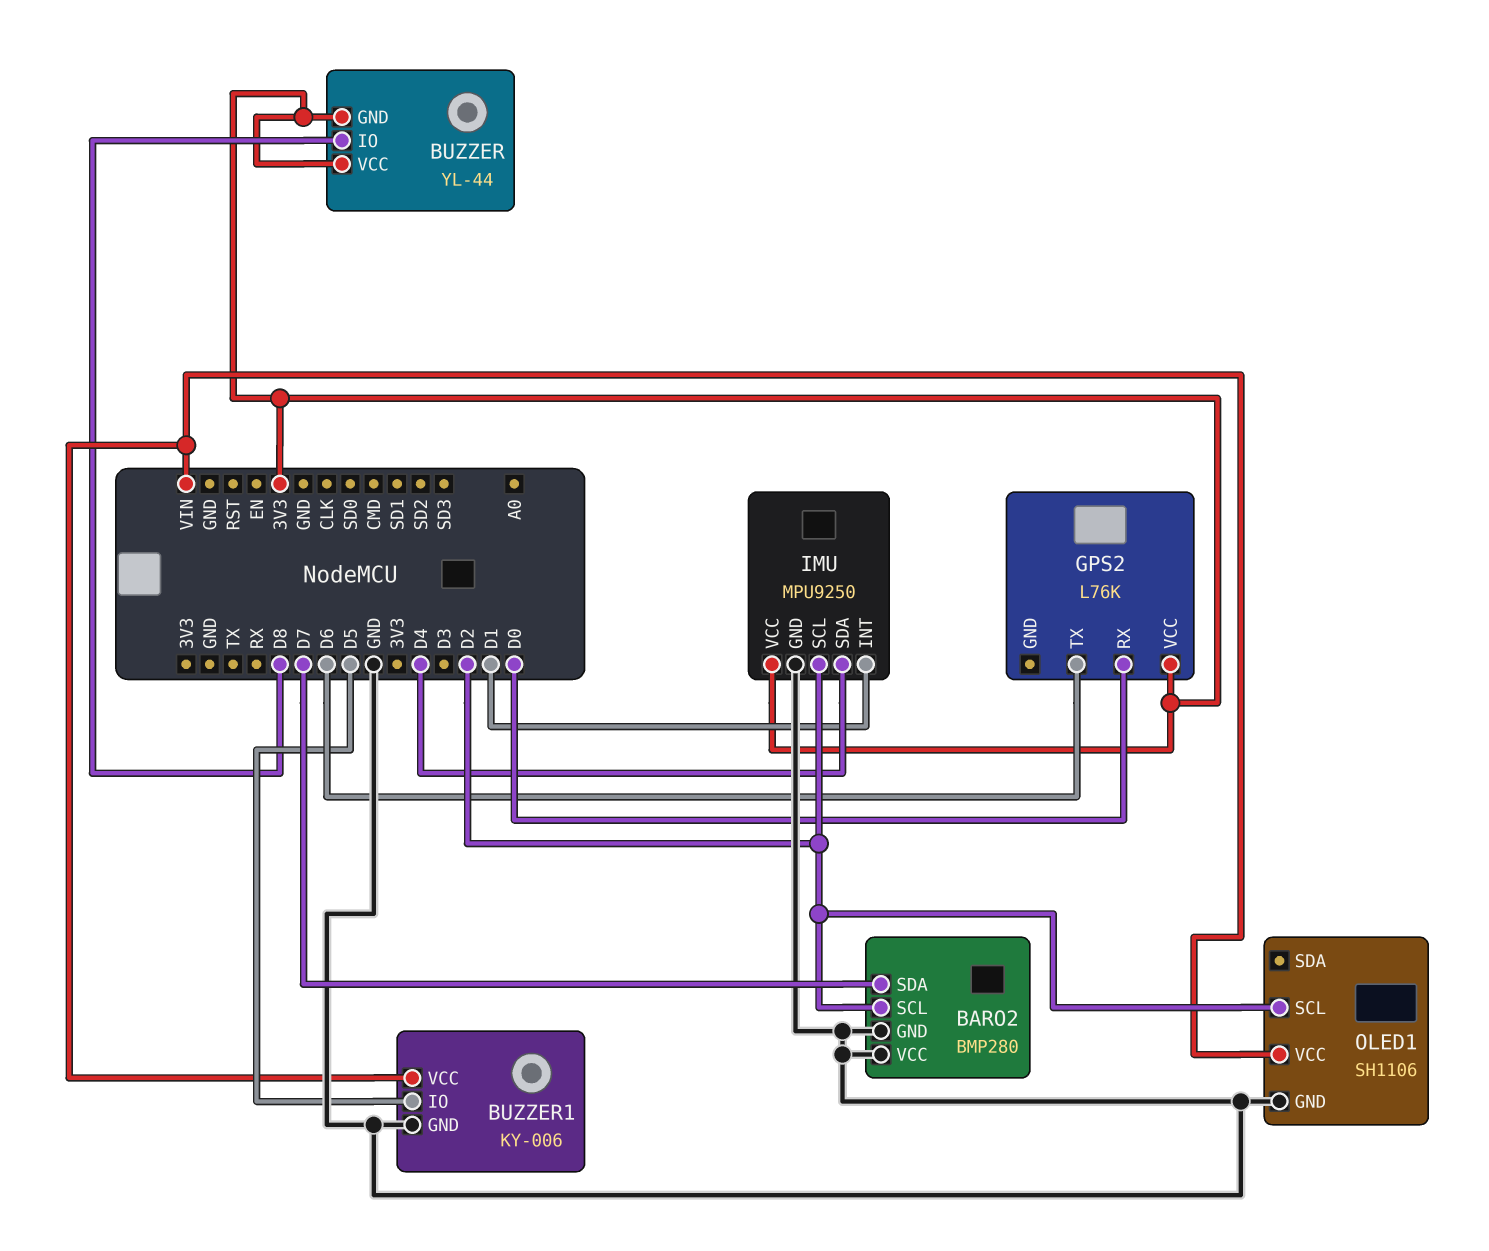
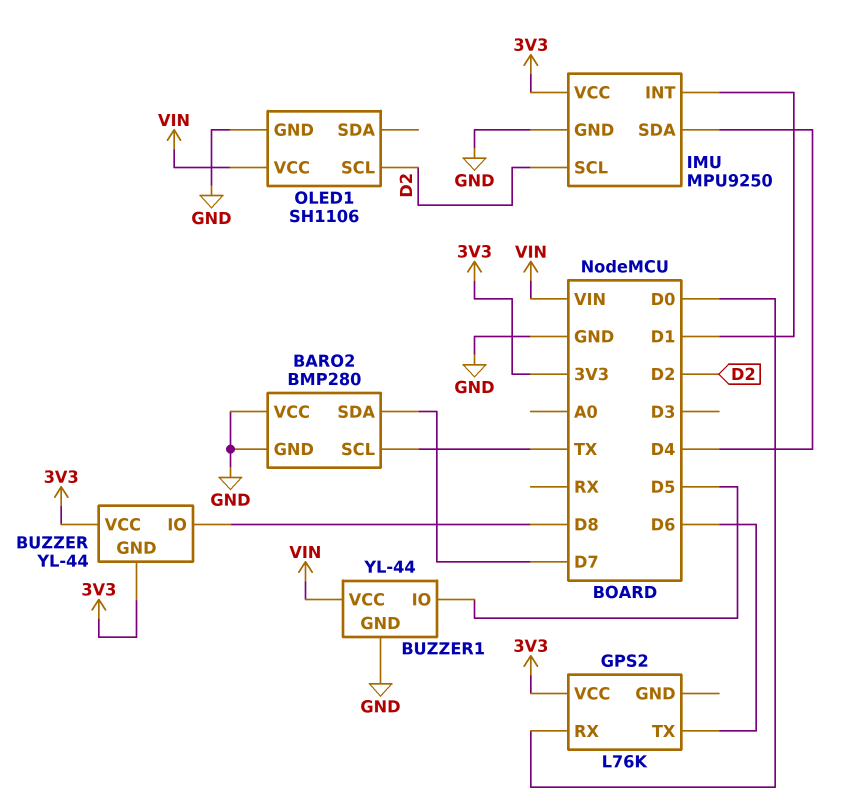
BARO2 pin SCL: D2 -> TX
BUZZER1: KY-006 -> YL-44

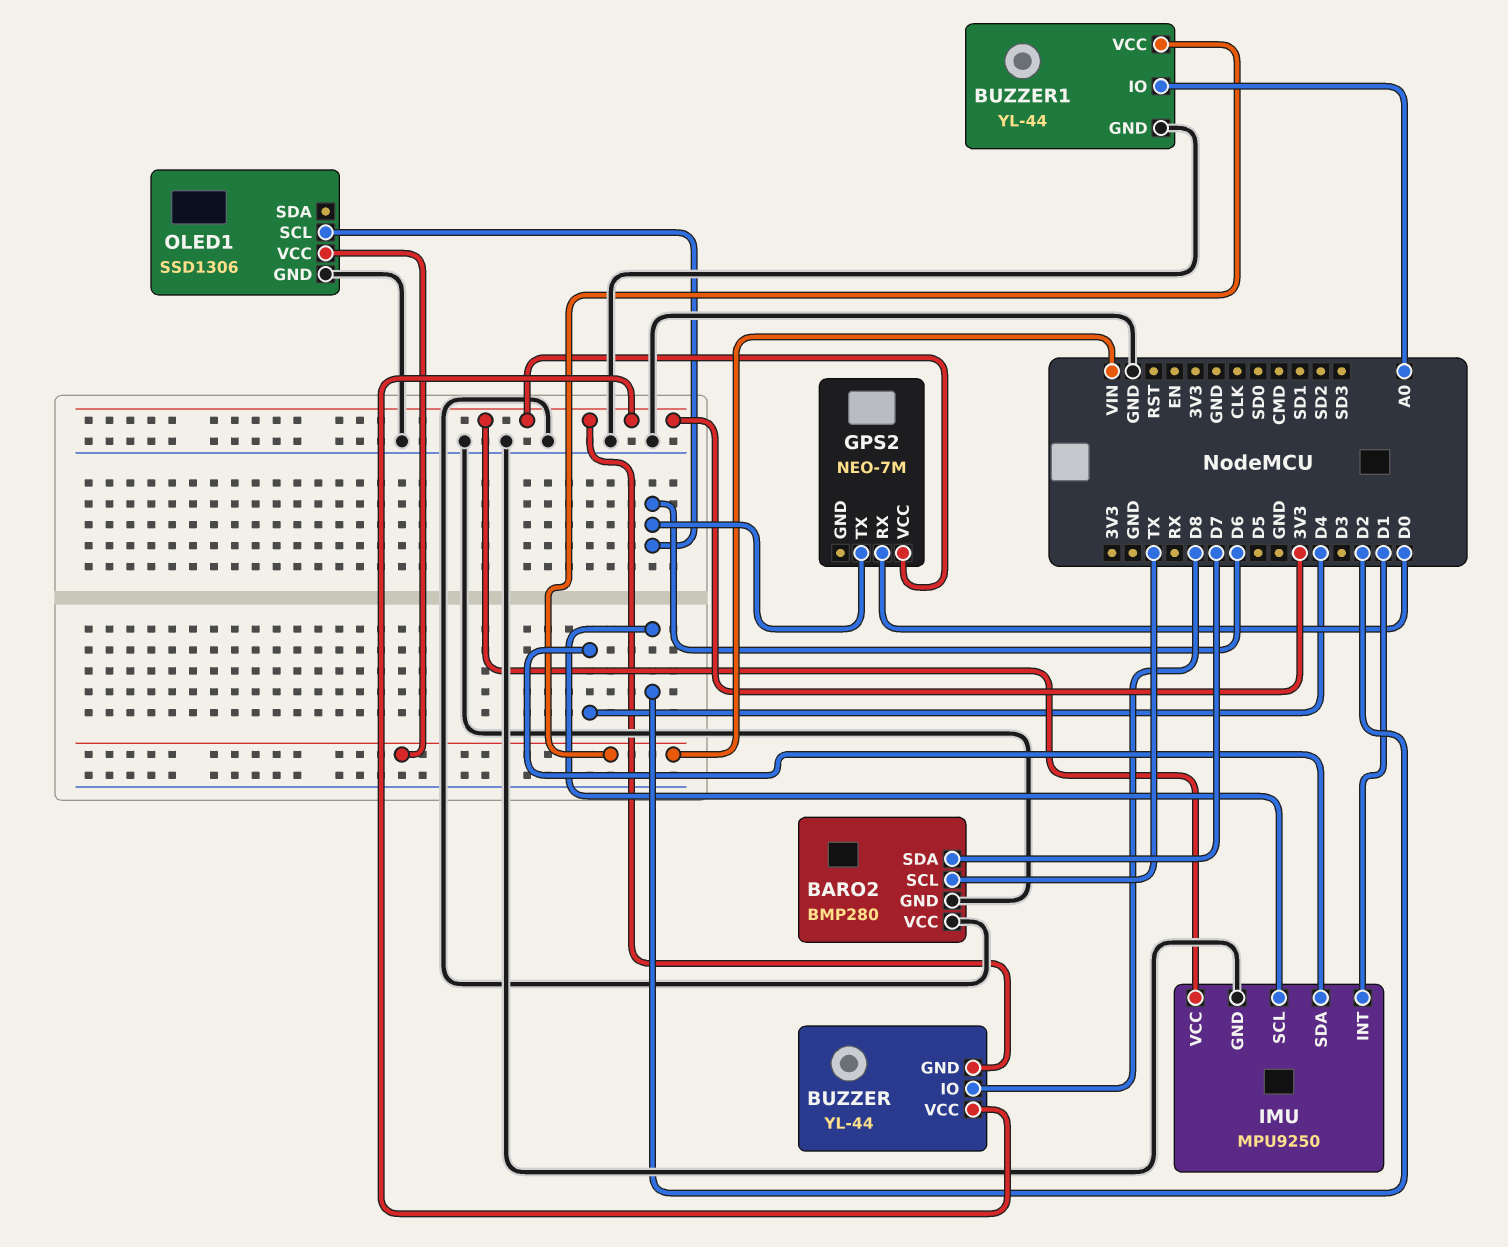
BUZZER1 pin IO: D5 -> A0
GPS2: L76K -> NEO-7M
OLED1: SH1106 -> SSD1306
OLED1 pin SCL: D2 -> D6

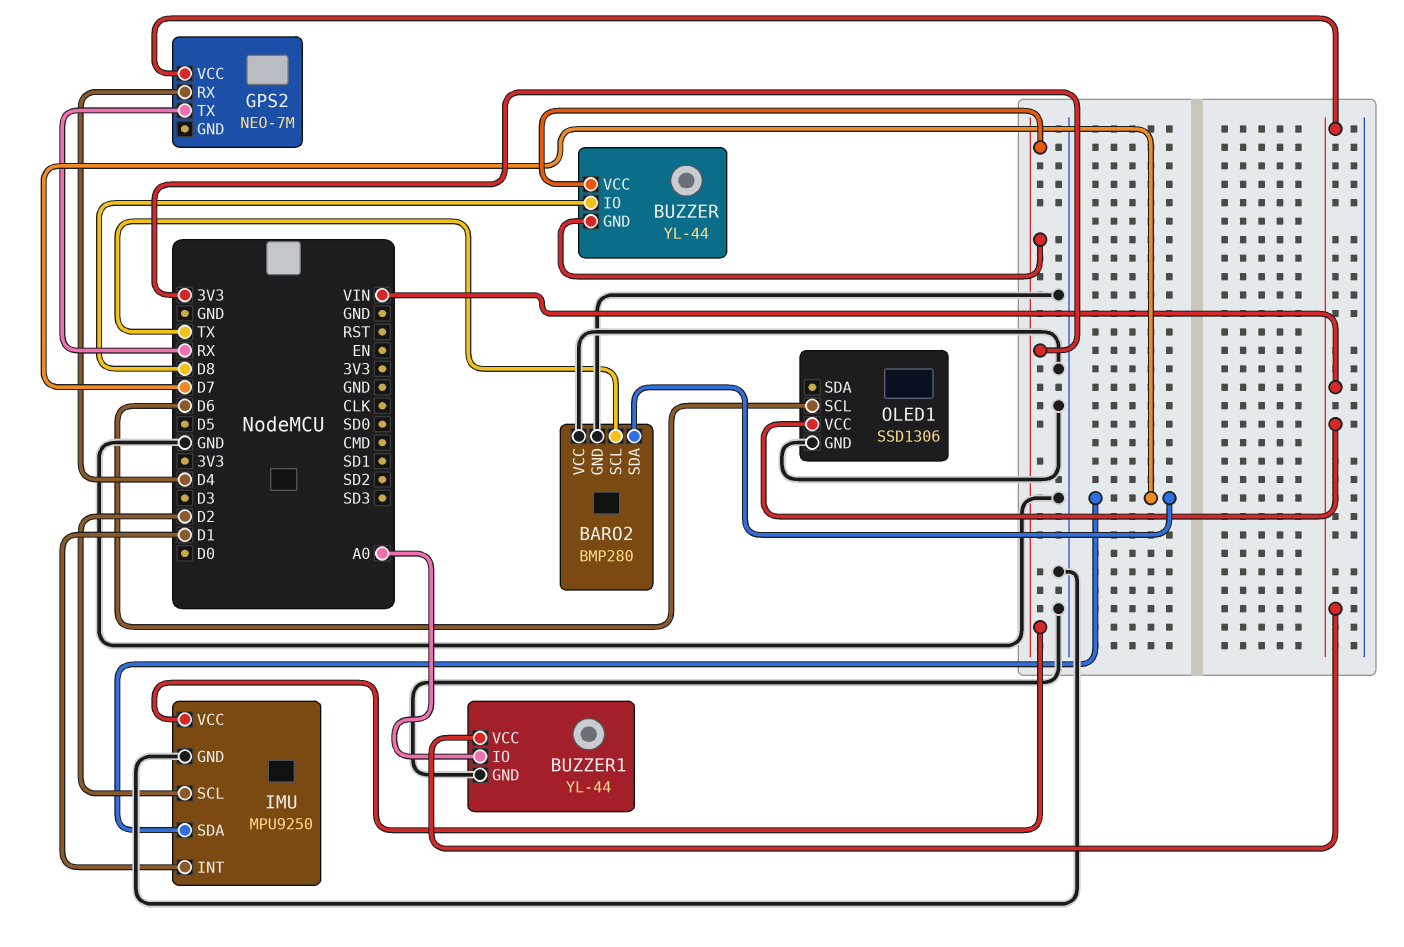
GPS2 pin RX: D0 -> D4
GPS2 pin TX: D6 -> RX
GPS2 pin VCC: 3V3 -> VIN
IMU pin SDA: D4 -> D7

